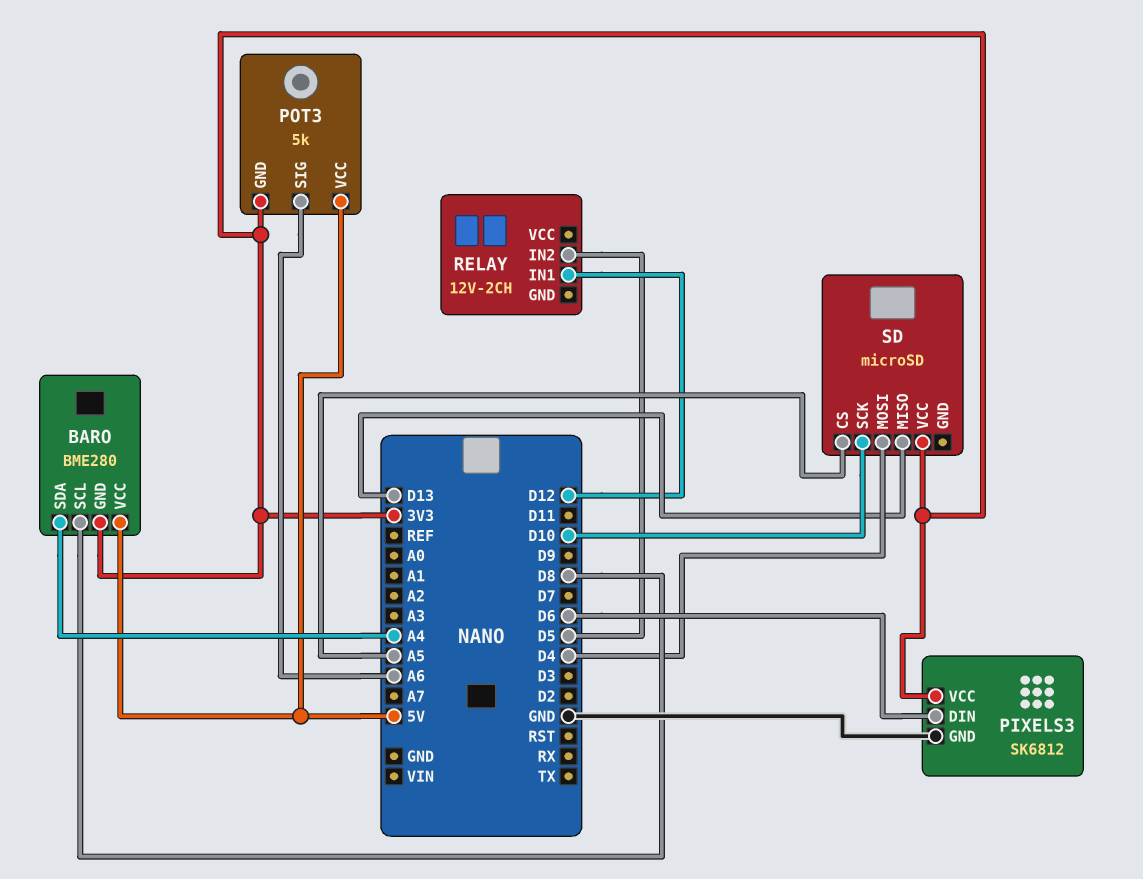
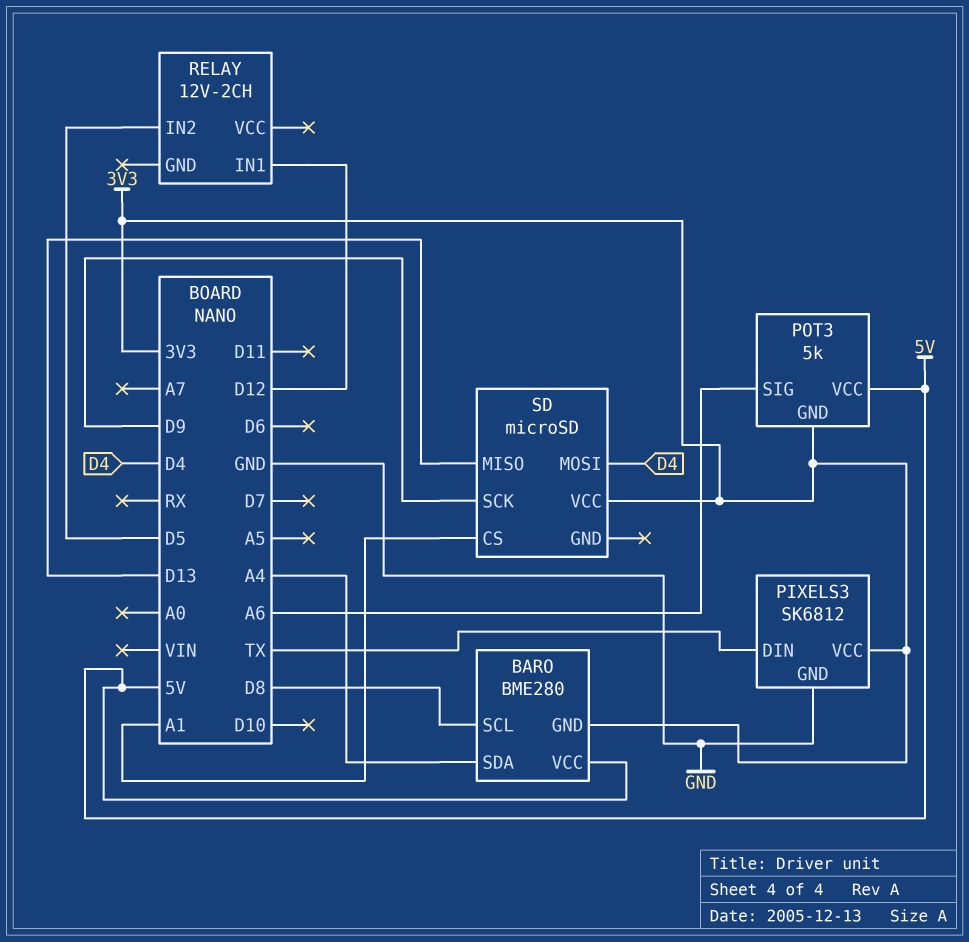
PIXELS3 pin DIN: D6 -> TX
SD pin CS: A5 -> A1
SD pin SCK: D10 -> D9

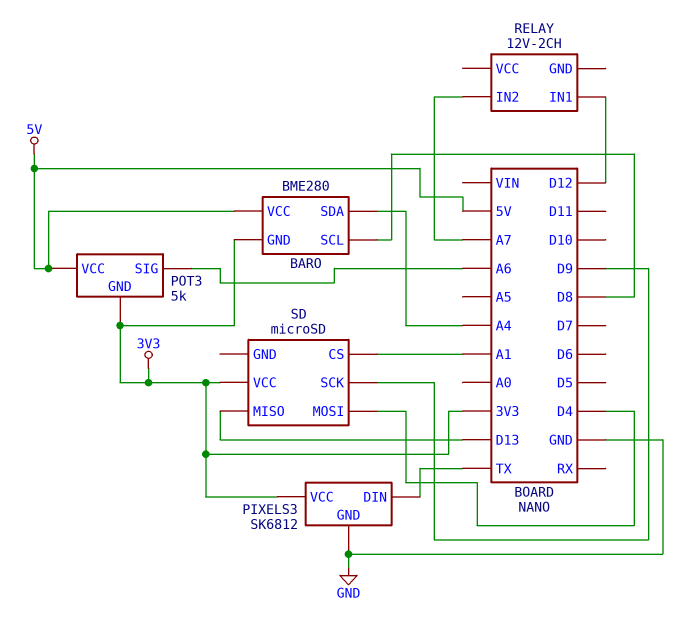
RELAY pin IN2: D5 -> A7

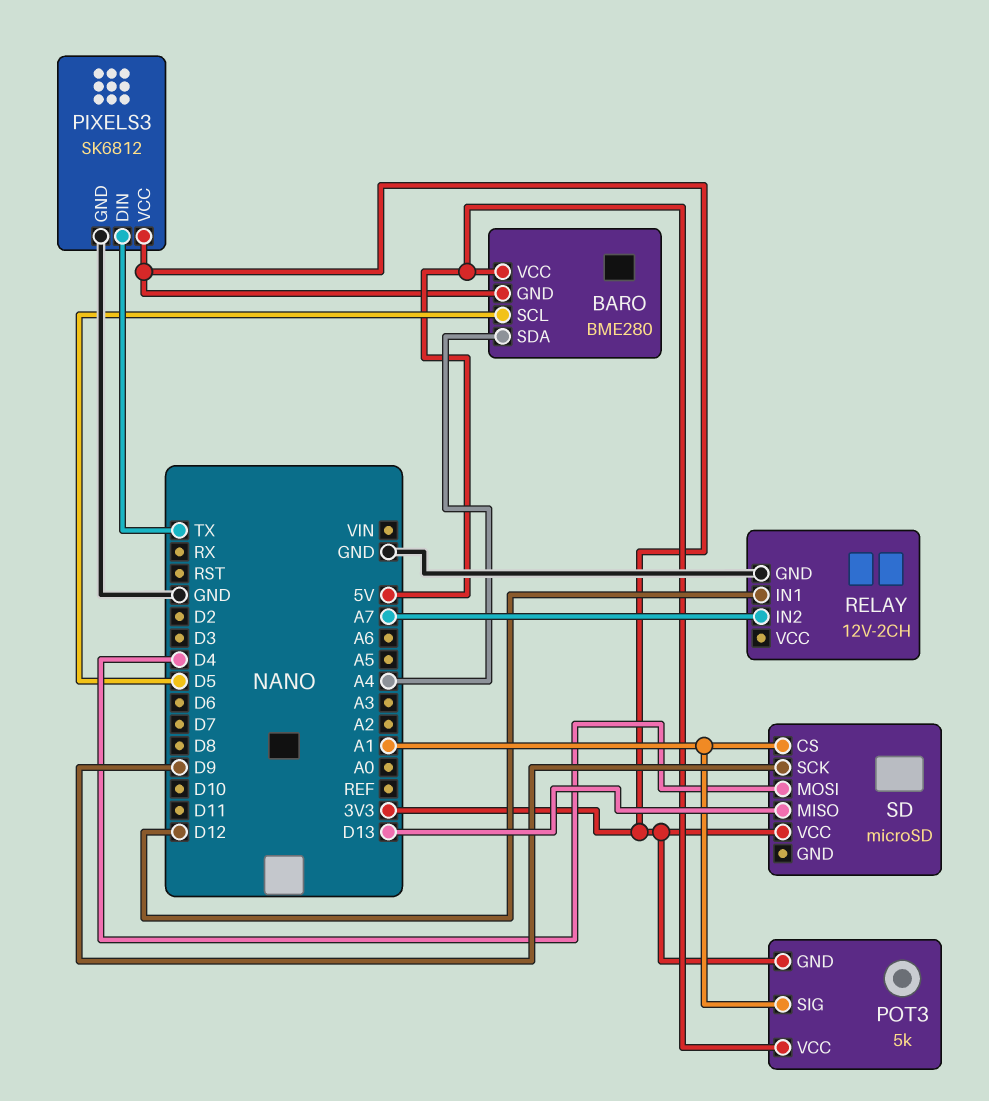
BARO pin SCL: D8 -> D5
POT3 pin SIG: A6 -> A1
RELAY pin GND: none -> GND

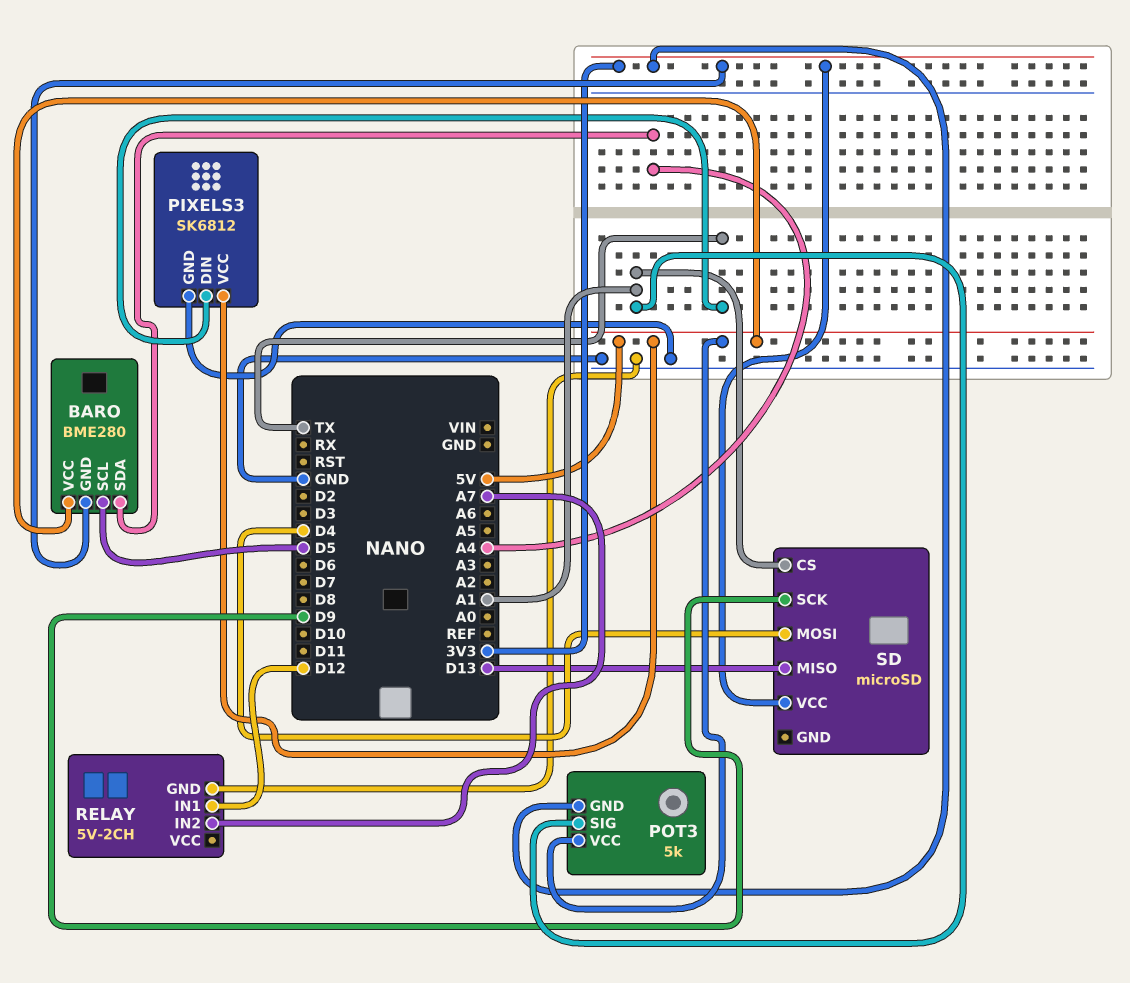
PIXELS3 pin VCC: 3V3 -> 5V
RELAY: 12V-2CH -> 5V-2CH

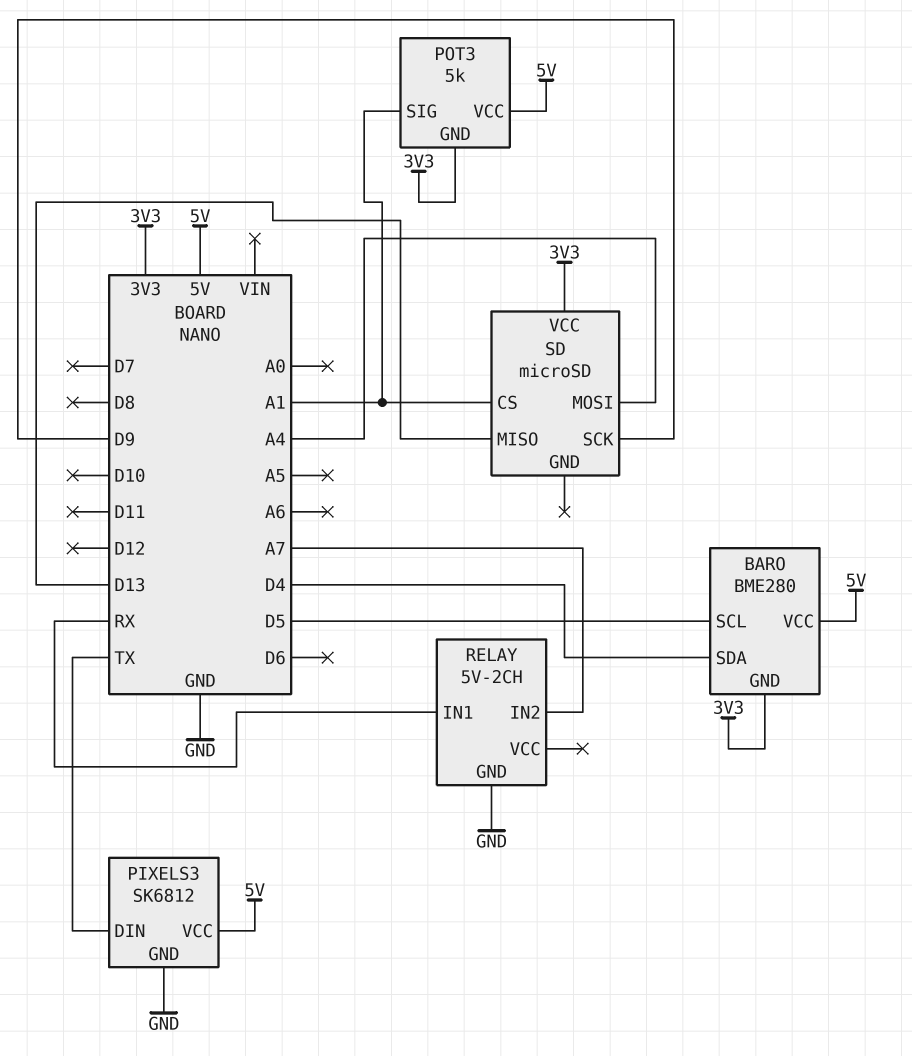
BARO pin SDA: A4 -> D4
RELAY pin IN1: D12 -> RX
SD pin MOSI: D4 -> A4

